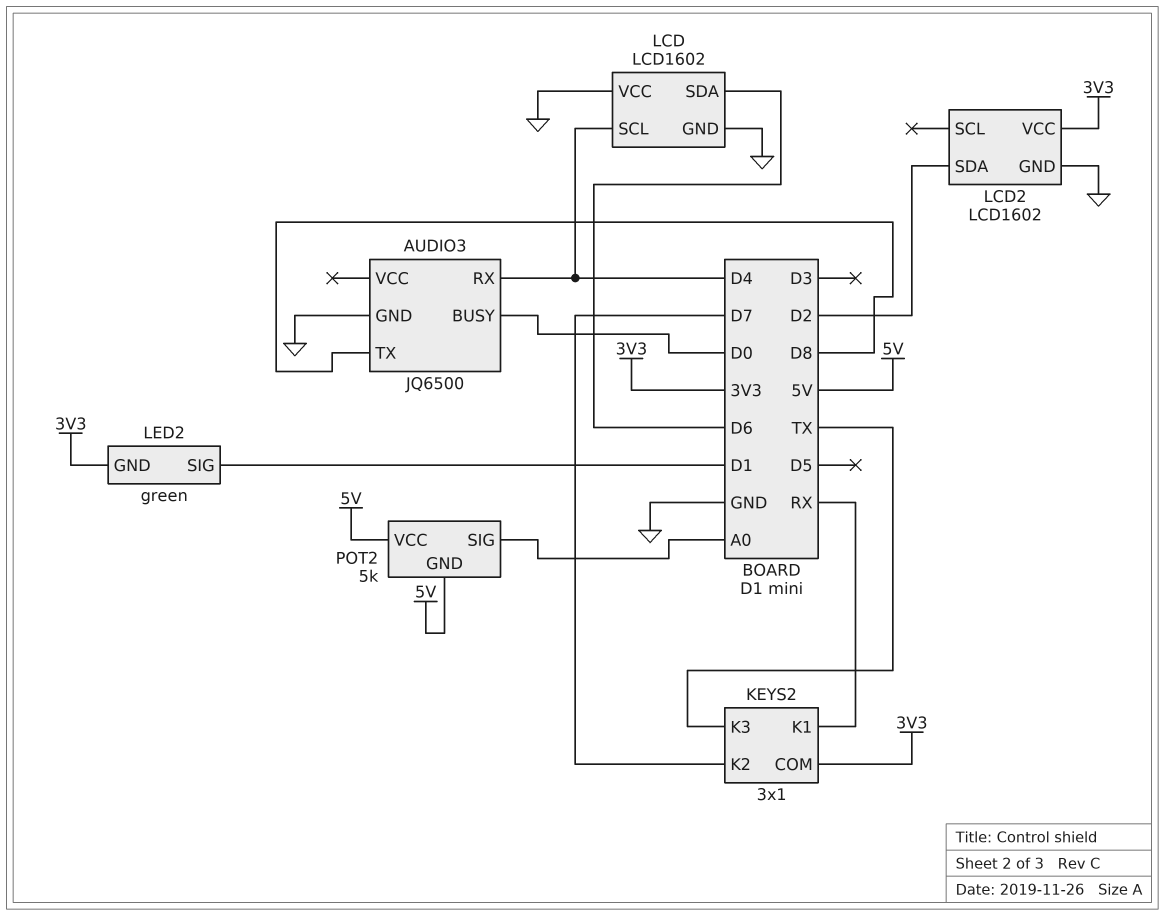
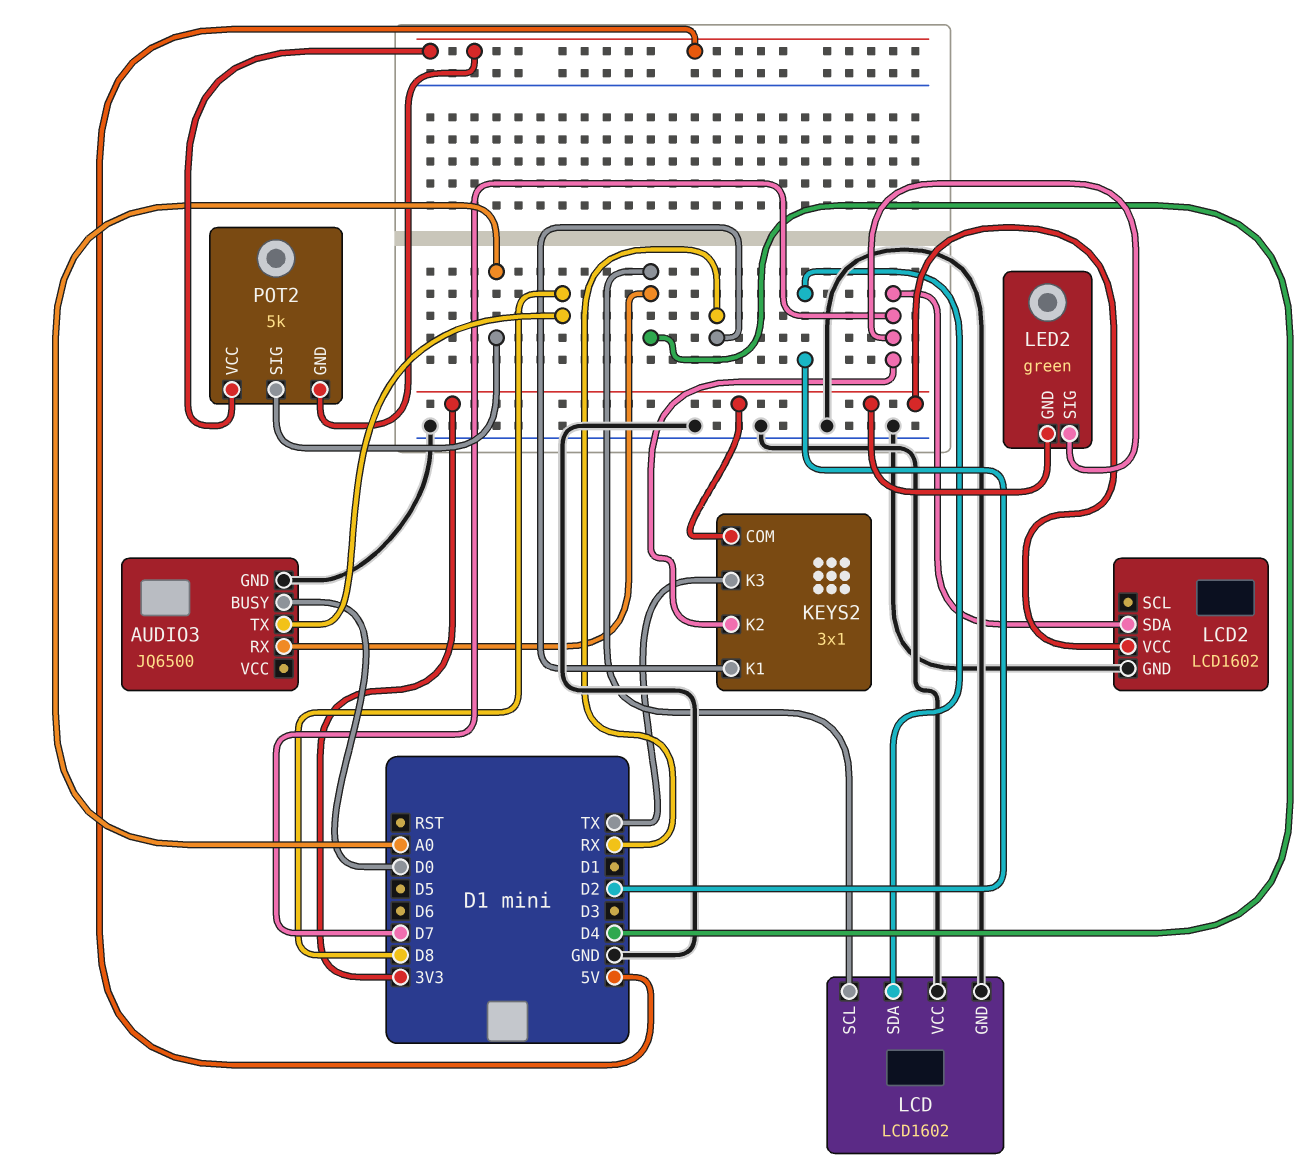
LCD pin SDA: D6 -> D2
LCD2 pin SDA: D2 -> D7
LED2 pin SIG: D1 -> D7

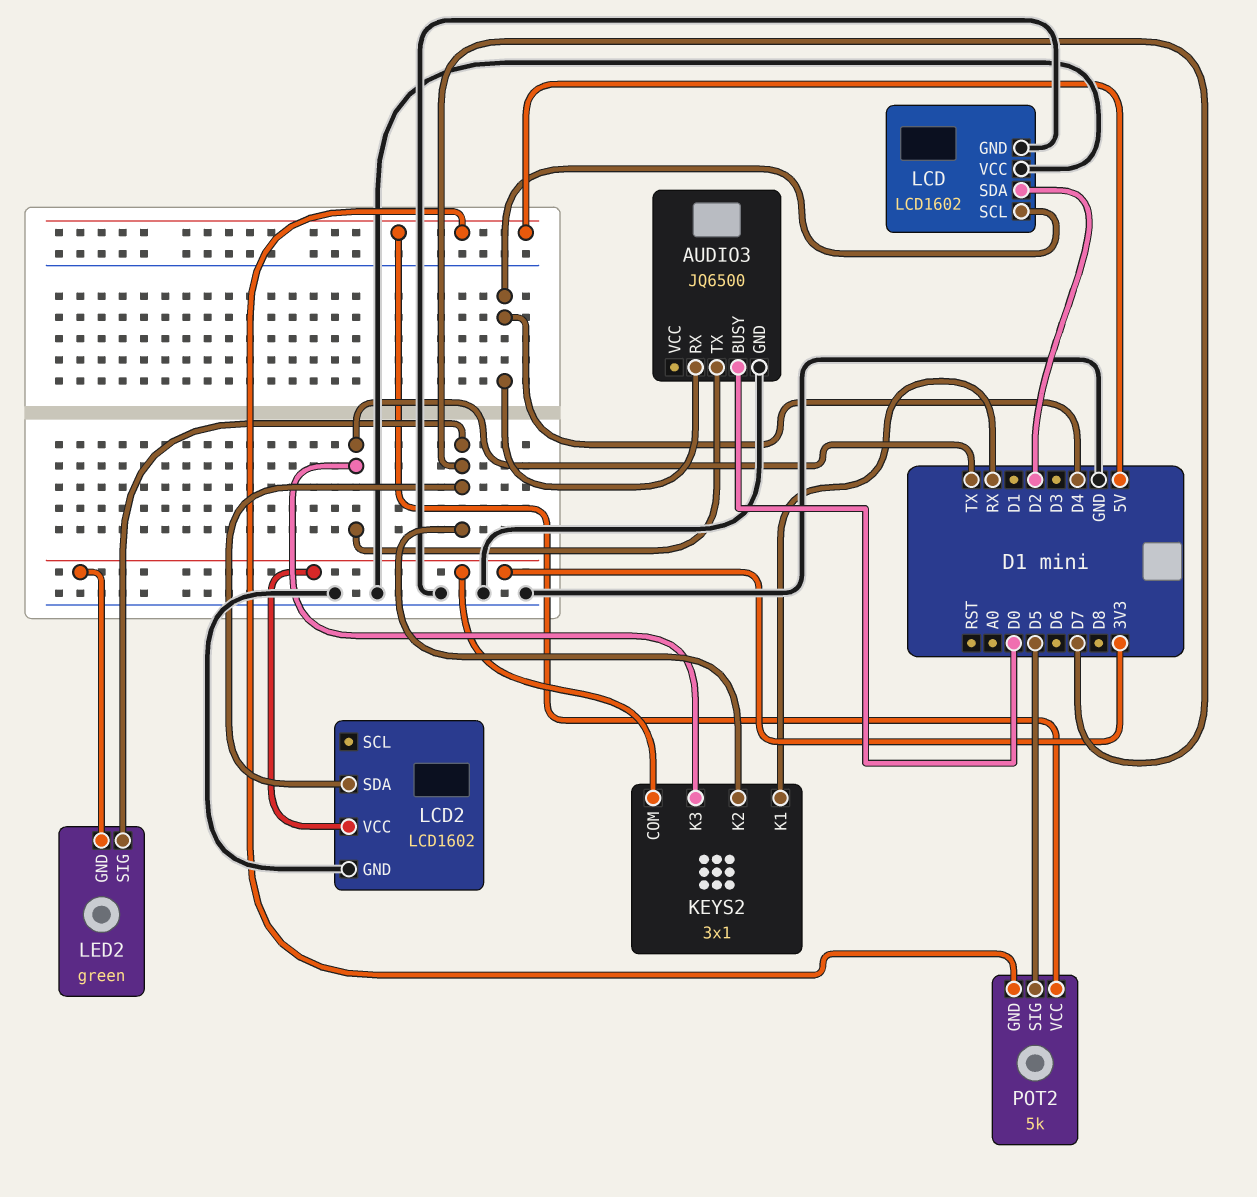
AUDIO3 pin TX: D8 -> TX
POT2 pin SIG: A0 -> D5

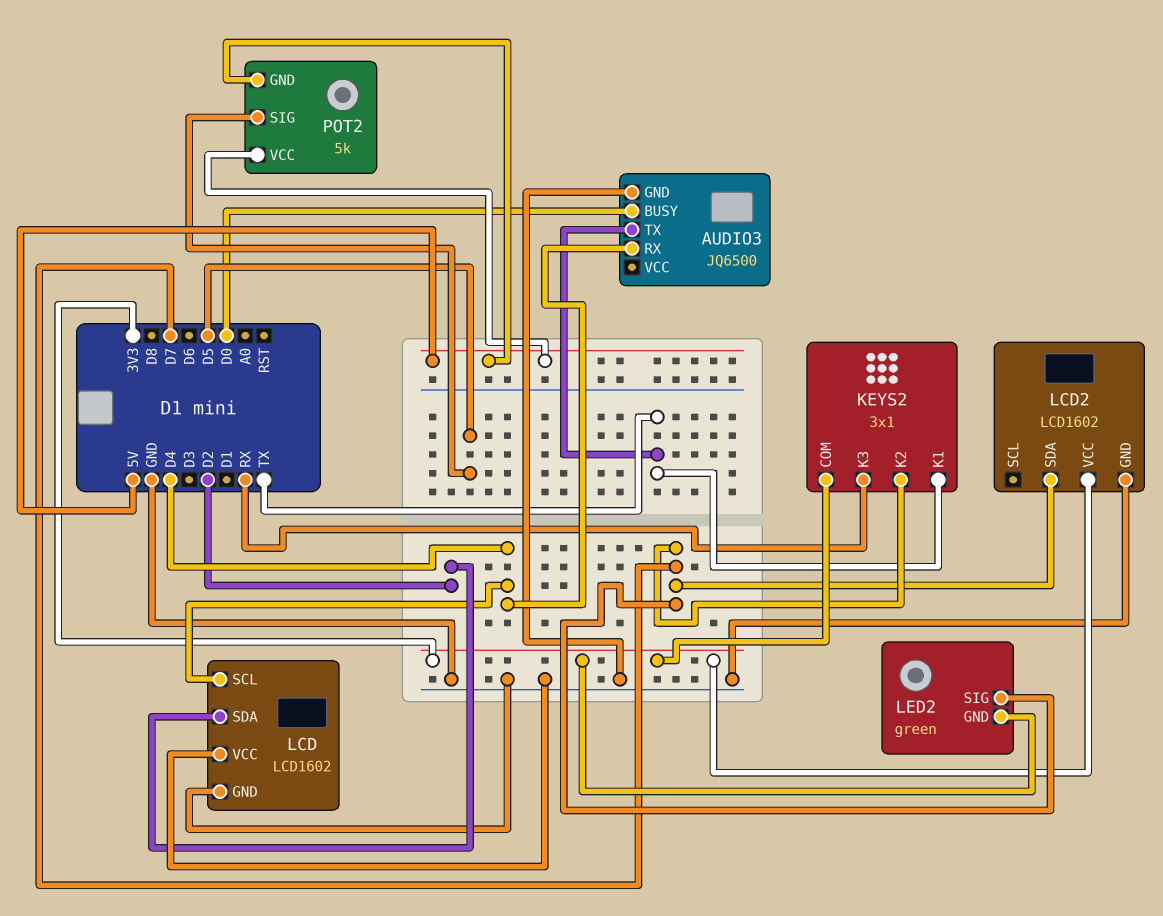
KEYS2 pin K1: RX -> TX
KEYS2 pin K3: TX -> RX

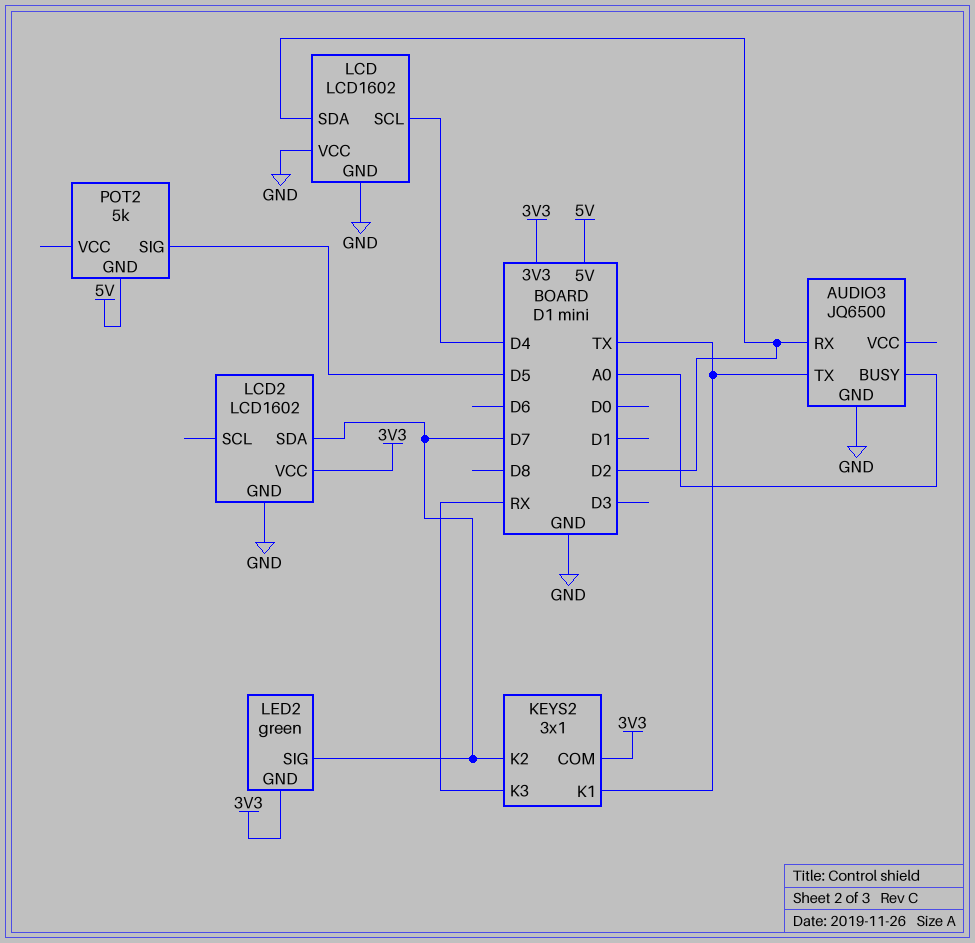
AUDIO3 pin BUSY: D0 -> A0
AUDIO3 pin RX: D4 -> D2
POT2 pin VCC: 5V -> none

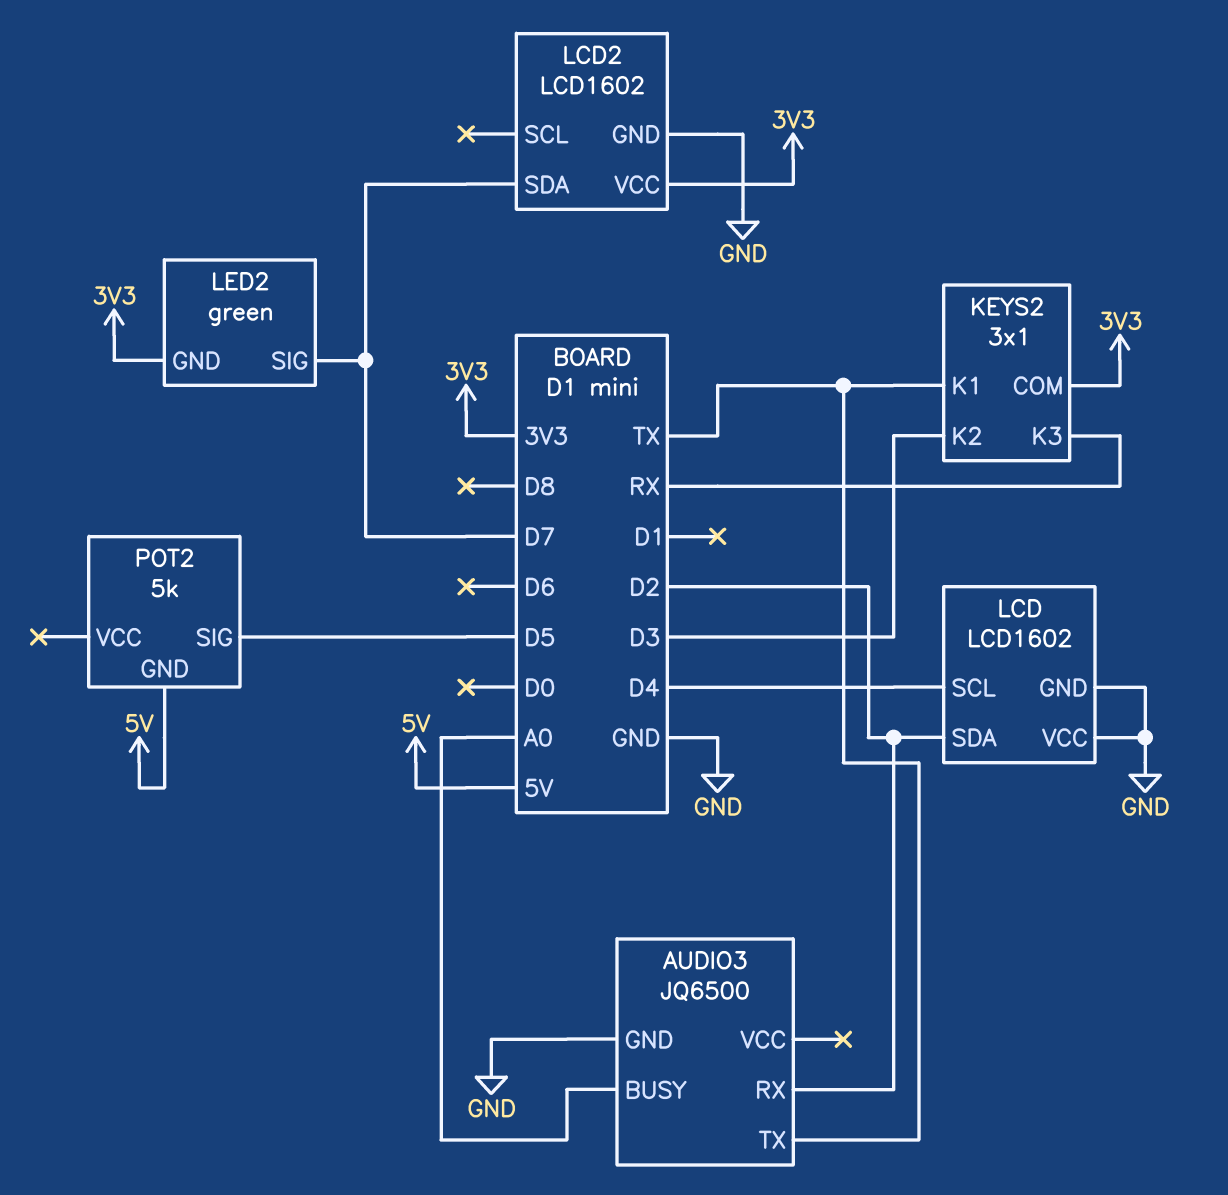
KEYS2 pin K2: D7 -> D3

